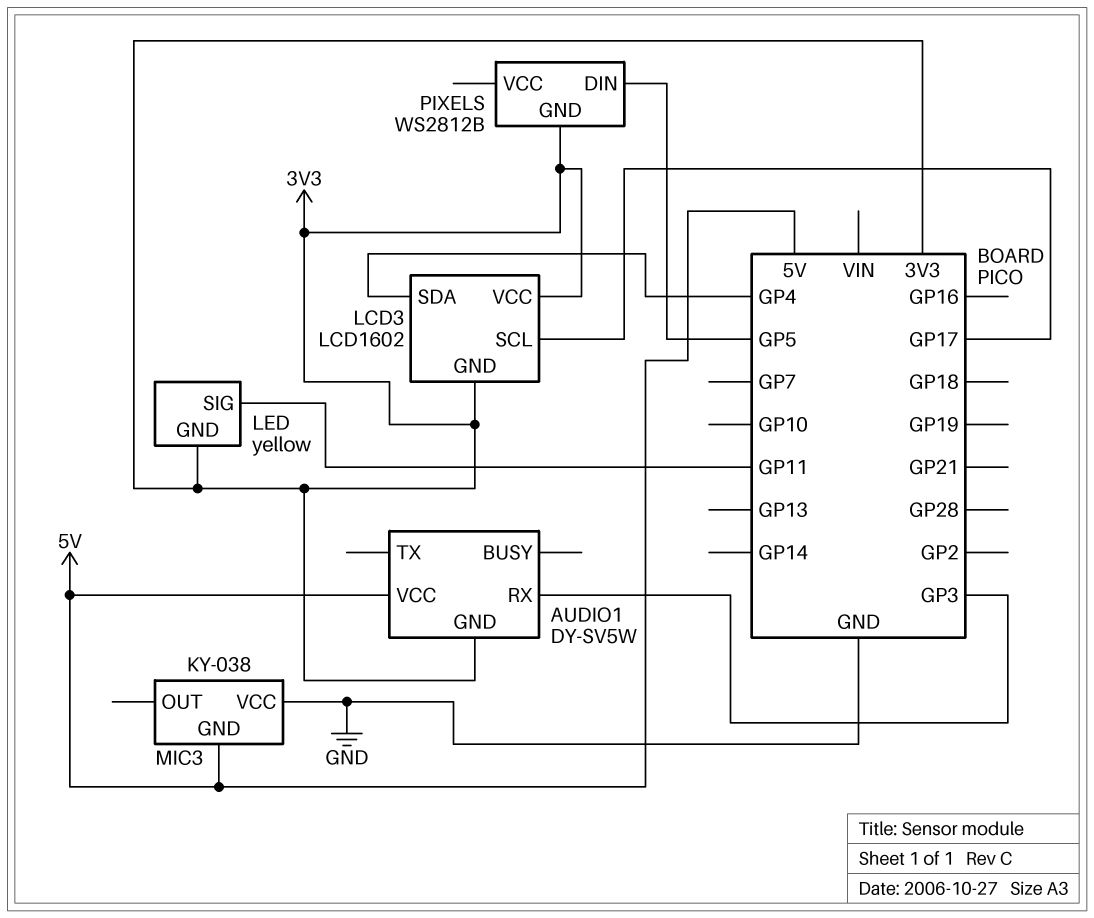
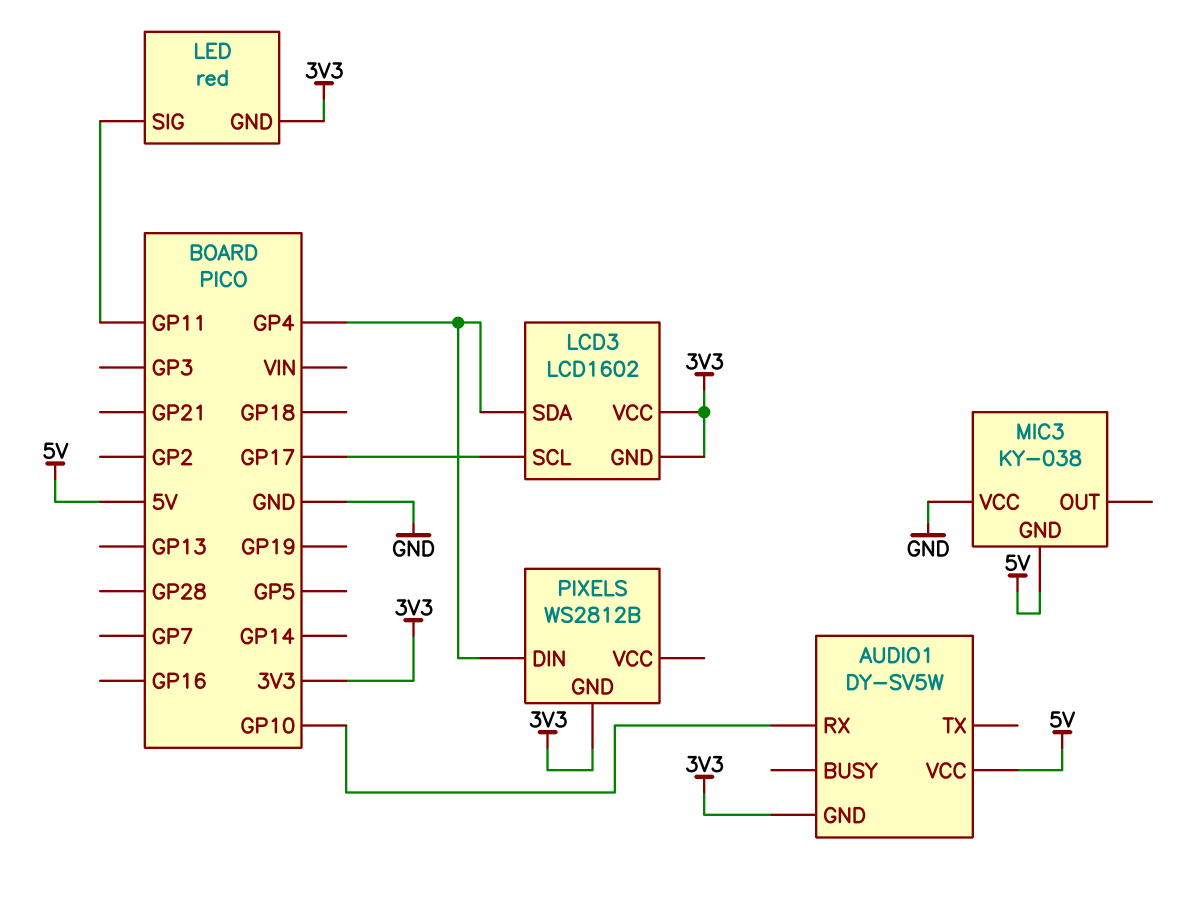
AUDIO1 pin RX: GP3 -> GP10
LED: yellow -> red
PIXELS pin DIN: GP5 -> GP4

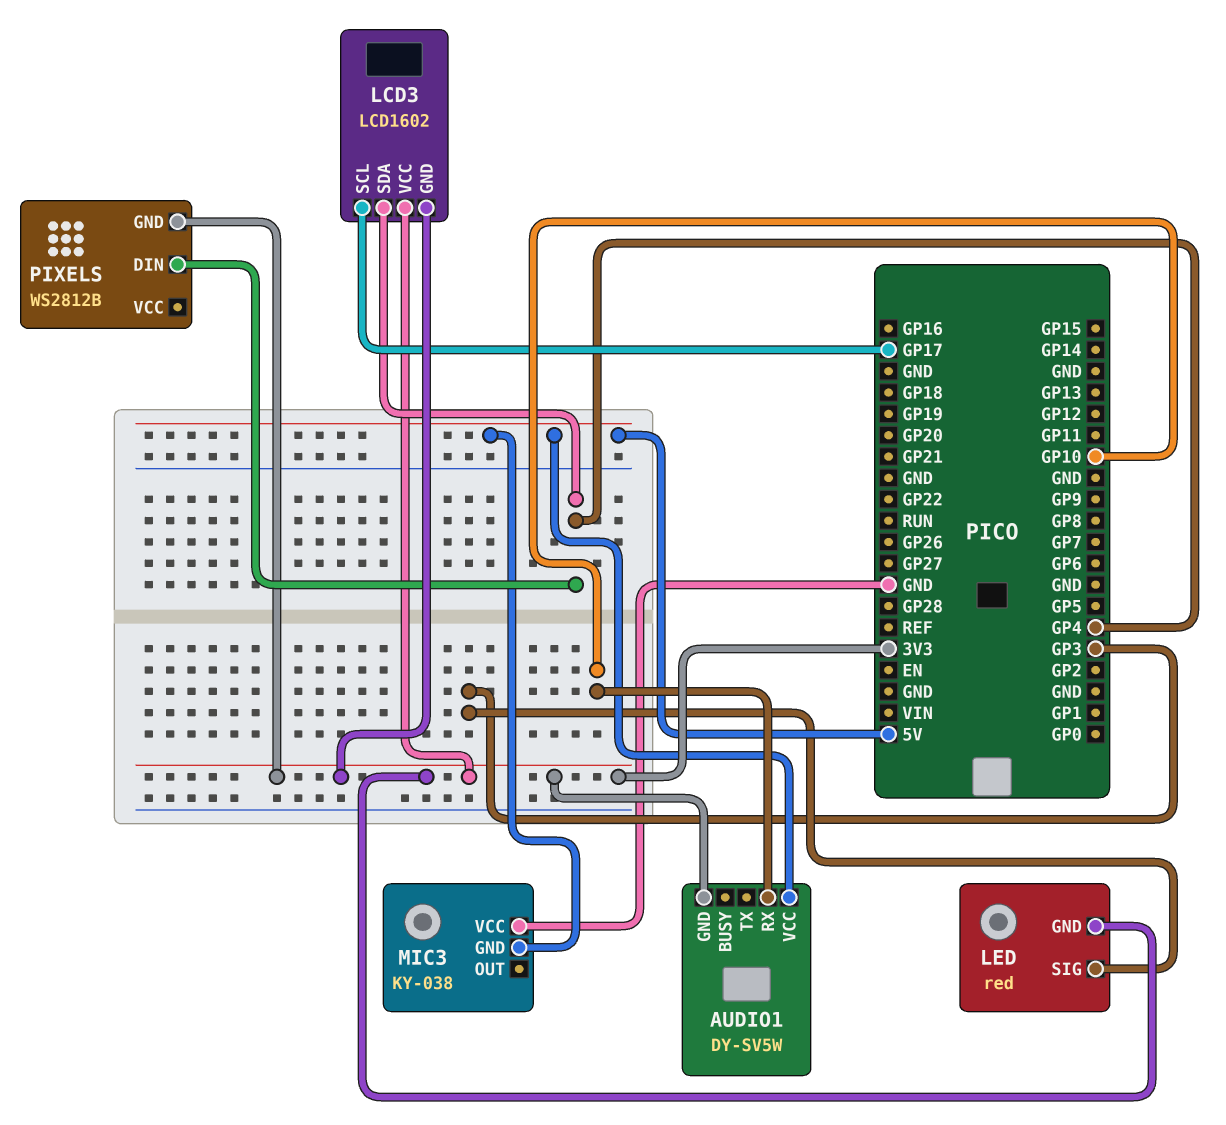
LED pin SIG: GP11 -> GP3

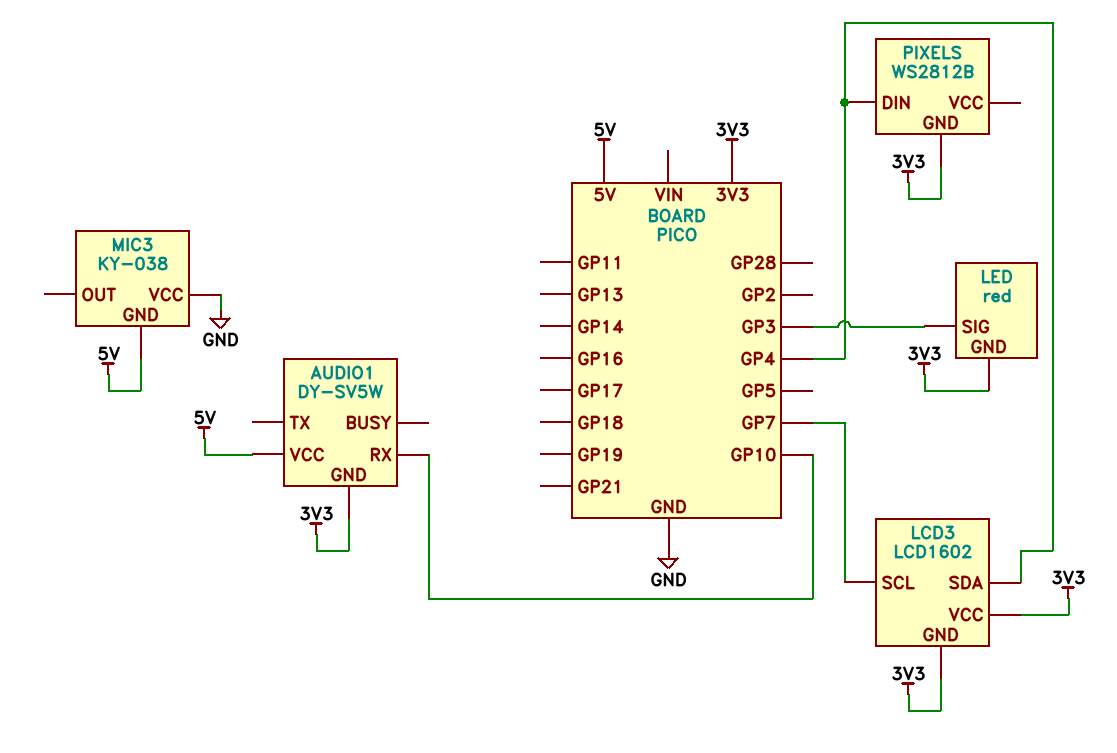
LCD3 pin SCL: GP17 -> GP7

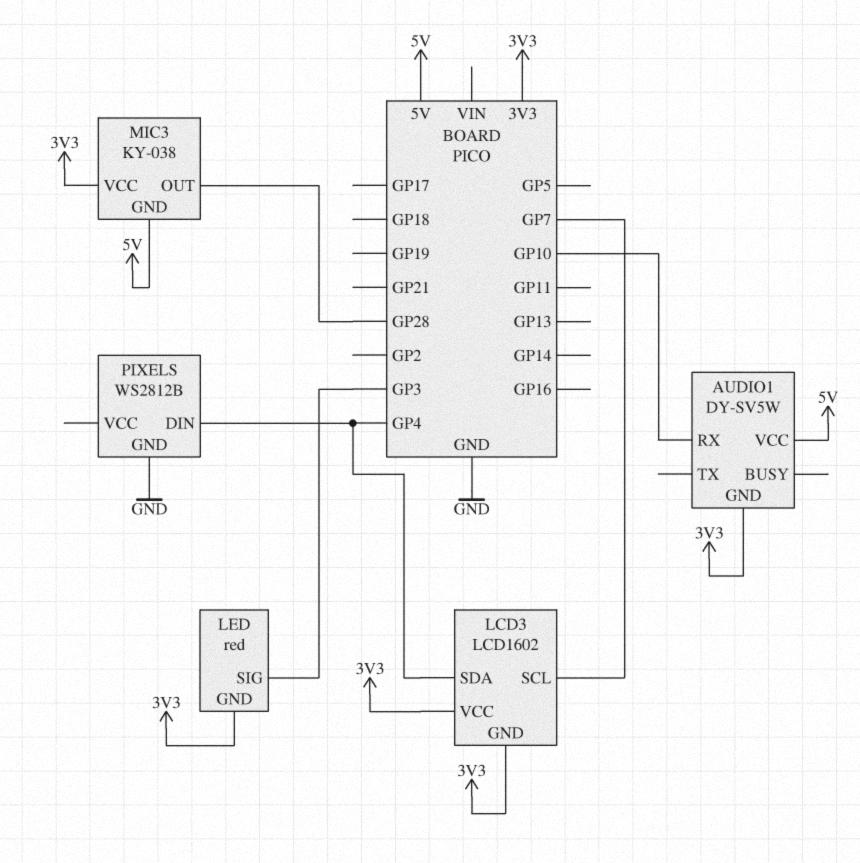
MIC3 pin OUT: none -> GP28
MIC3 pin VCC: GND -> 3V3
PIXELS pin GND: 3V3 -> GND

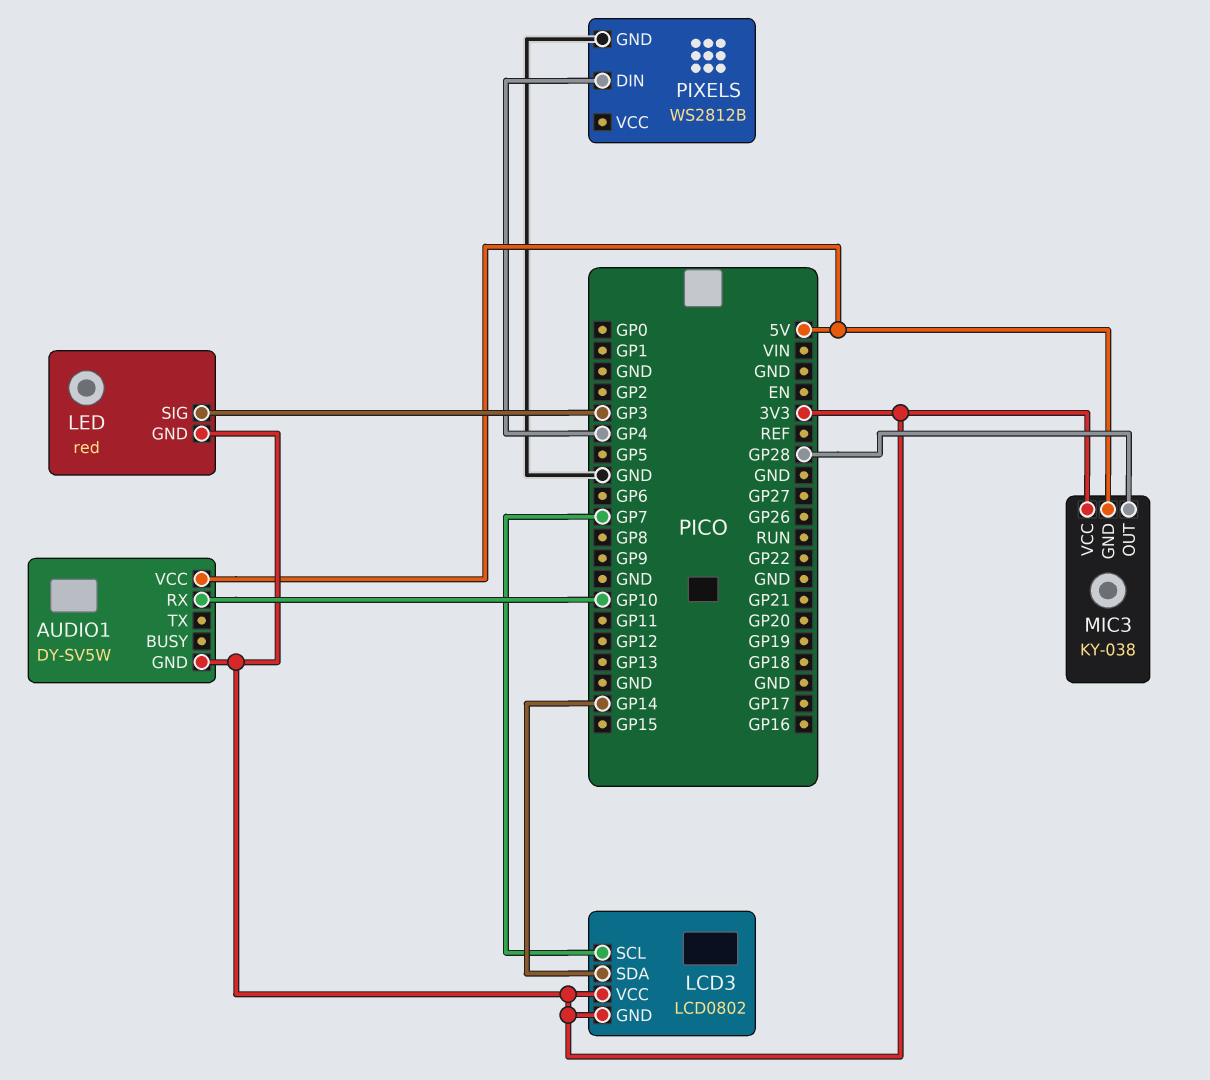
LCD3: LCD1602 -> LCD0802
LCD3 pin SDA: GP4 -> GP14

